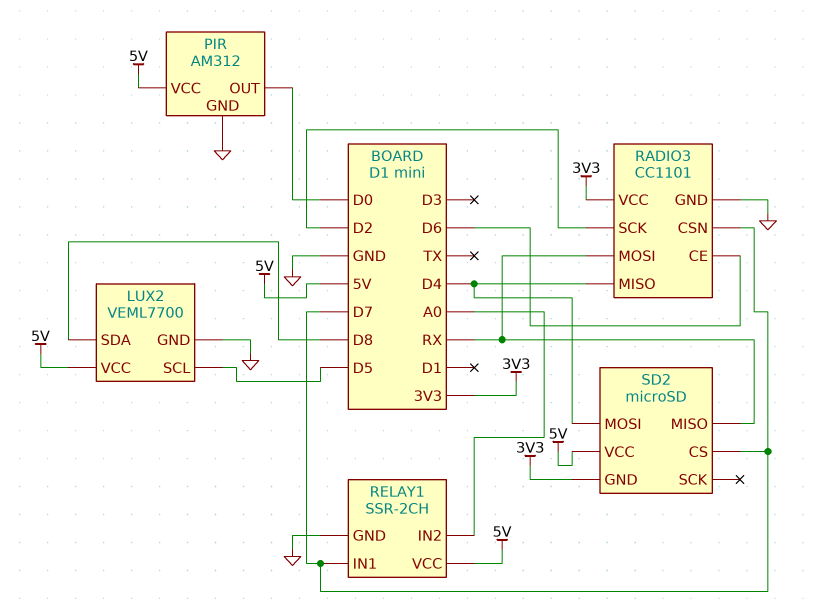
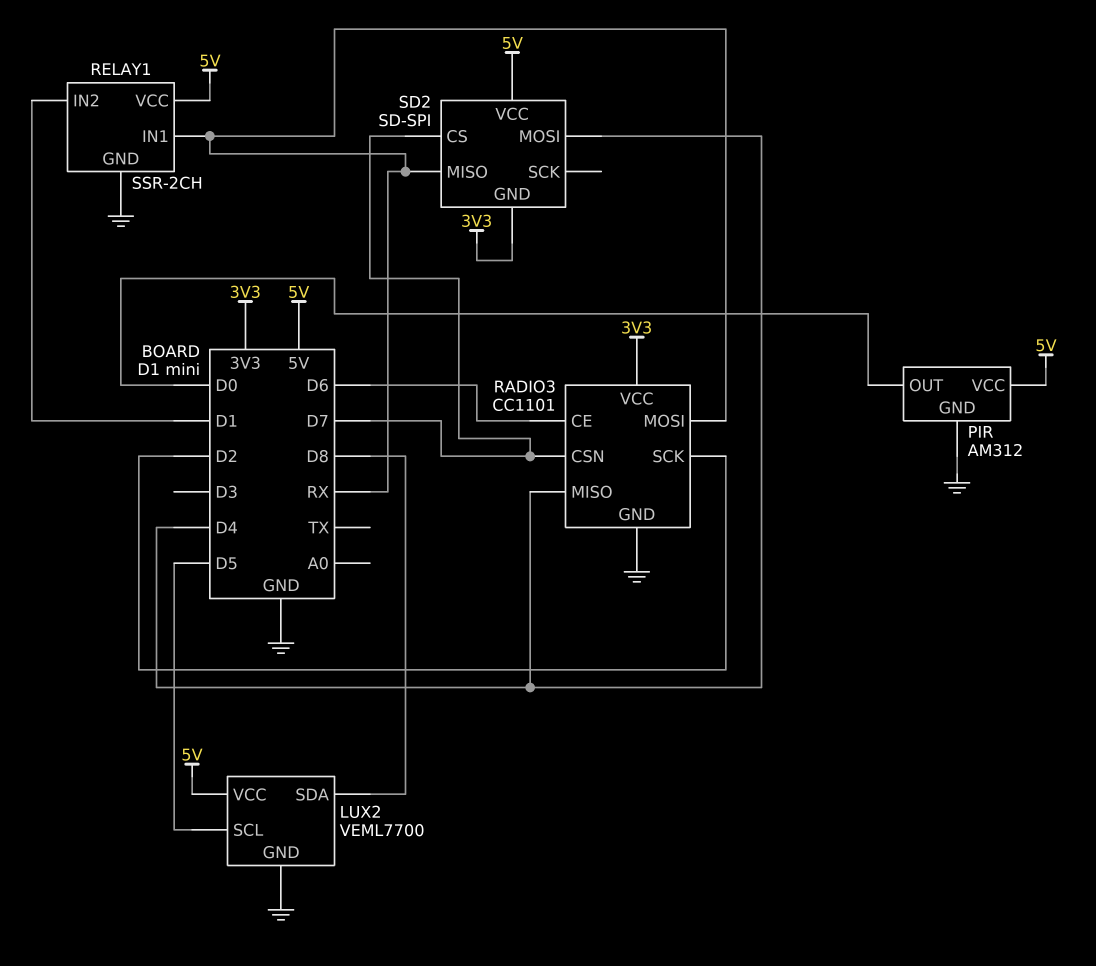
RELAY1 pin IN1: D7 -> RX
RELAY1 pin IN2: A0 -> D1
SD2: microSD -> SD-SPI

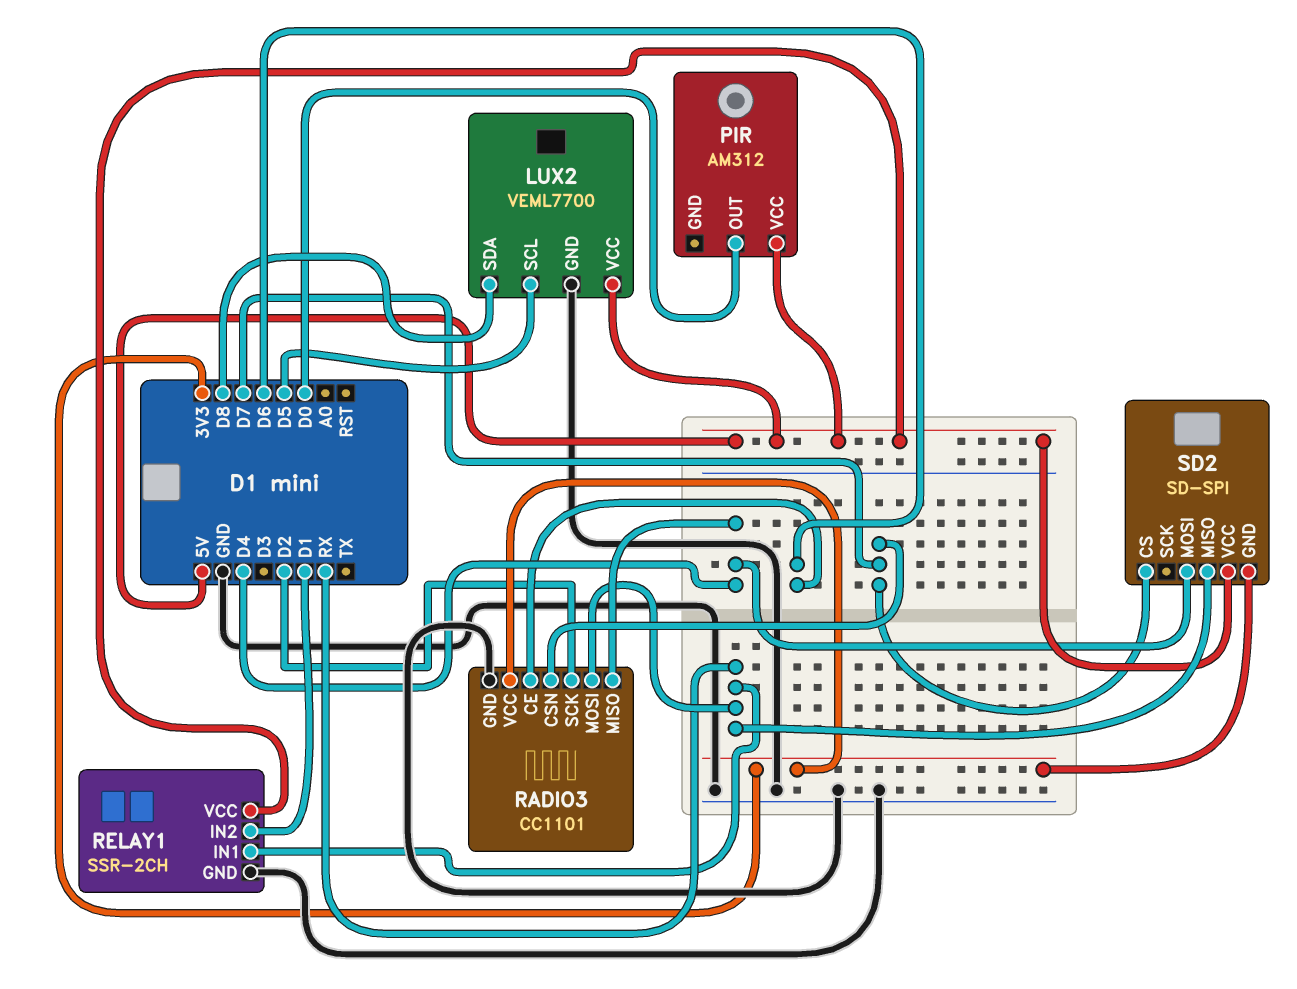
PIR pin GND: GND -> none

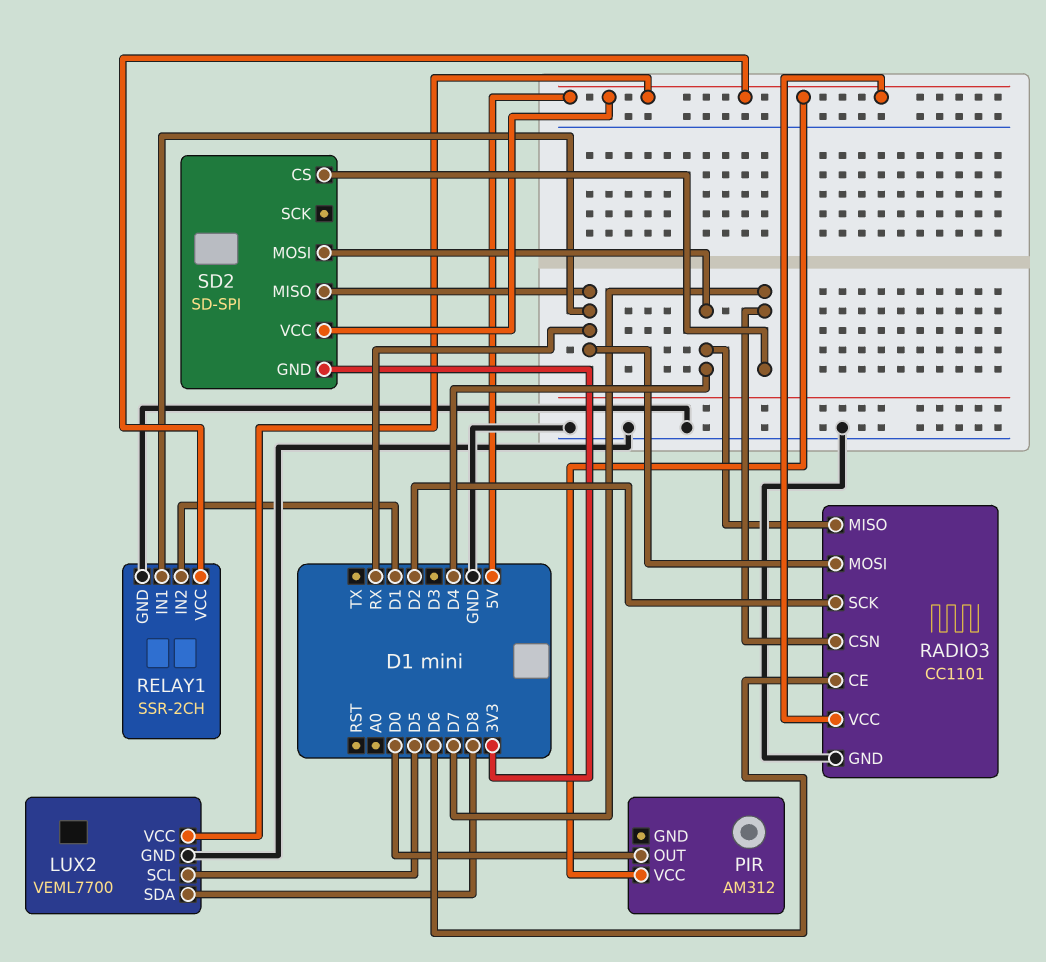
RADIO3 pin VCC: 3V3 -> 5V

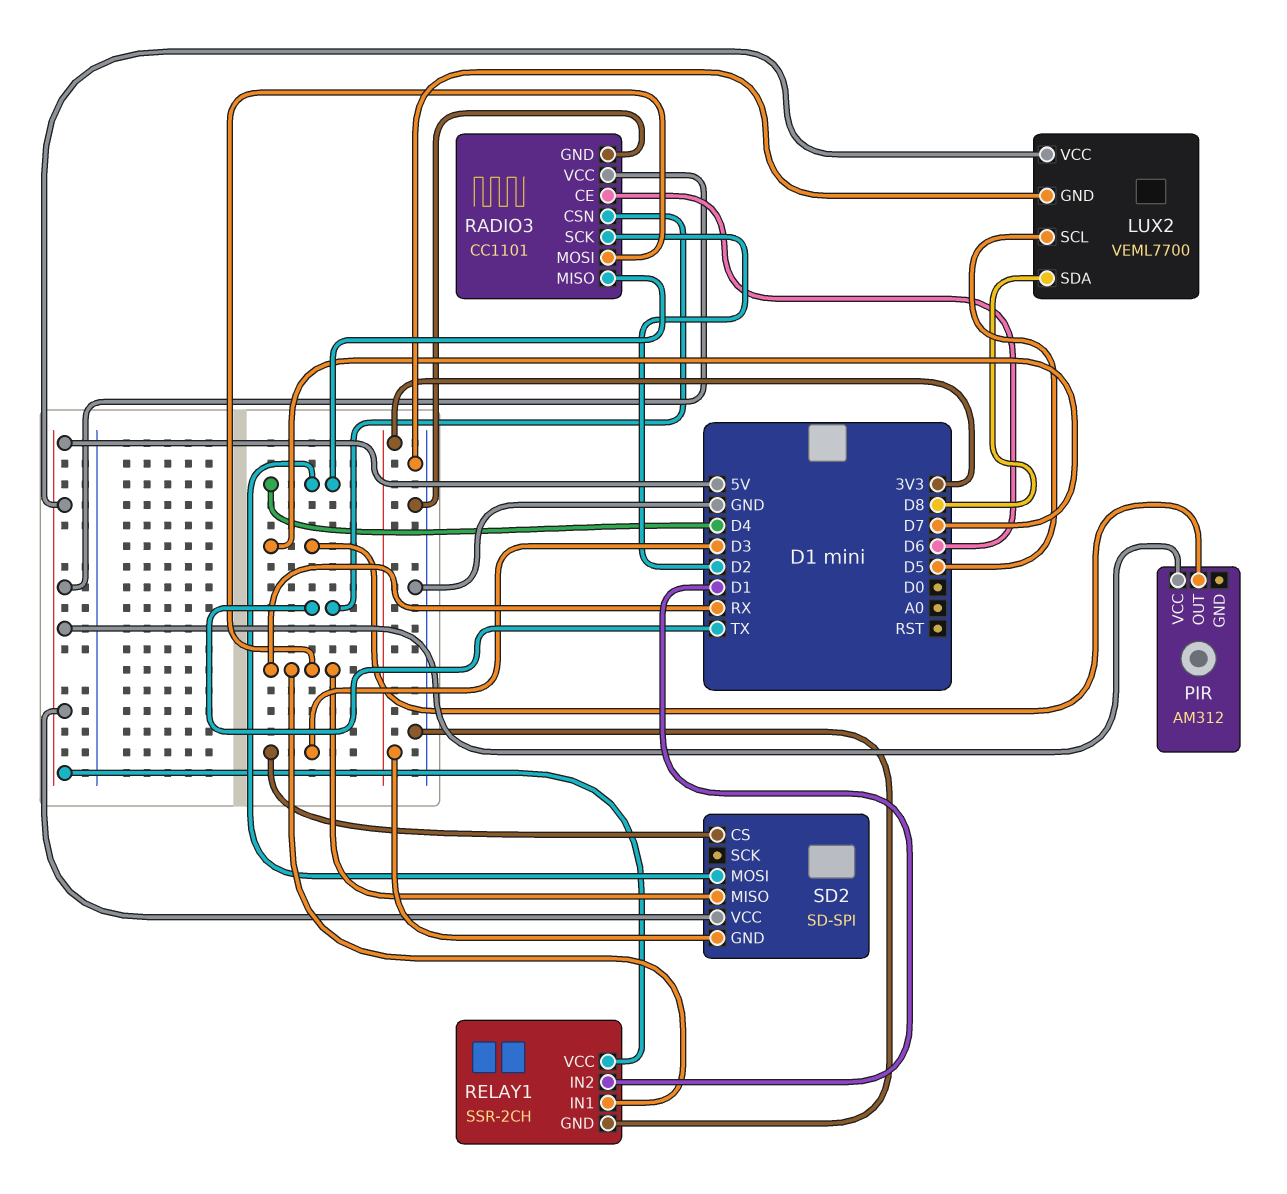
PIR pin OUT: D0 -> D7
RADIO3 pin CSN: D7 -> TX
SD2 pin CS: D7 -> D3

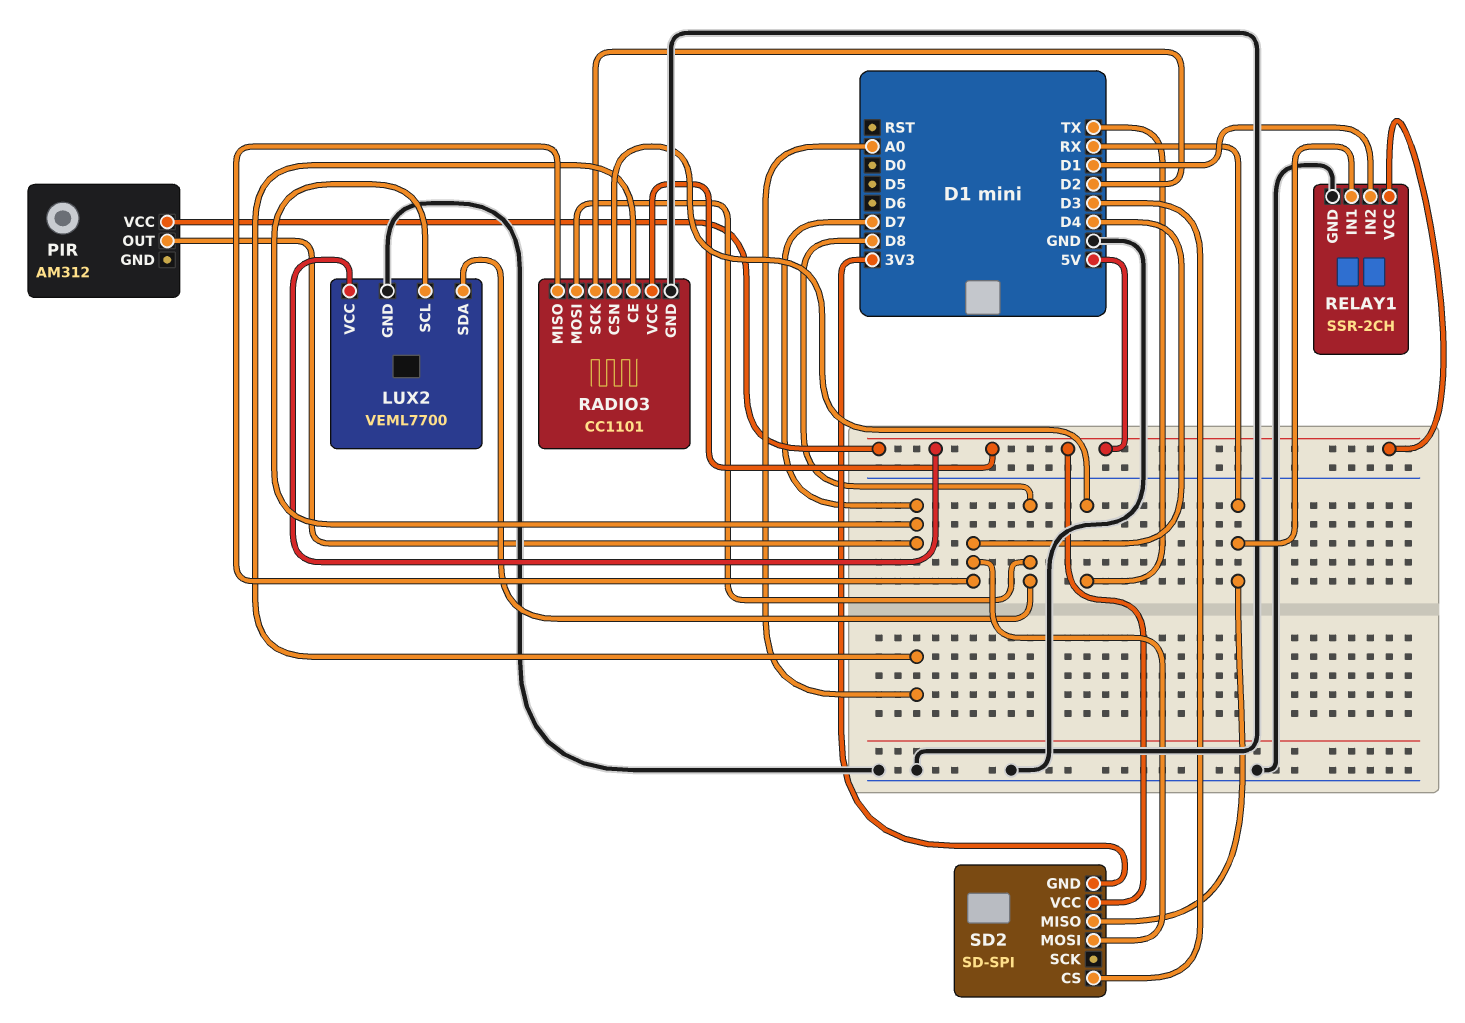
LUX2 pin SCL: D5 -> D7
RADIO3 pin CE: D6 -> A0
RADIO3 pin MOSI: RX -> D8

